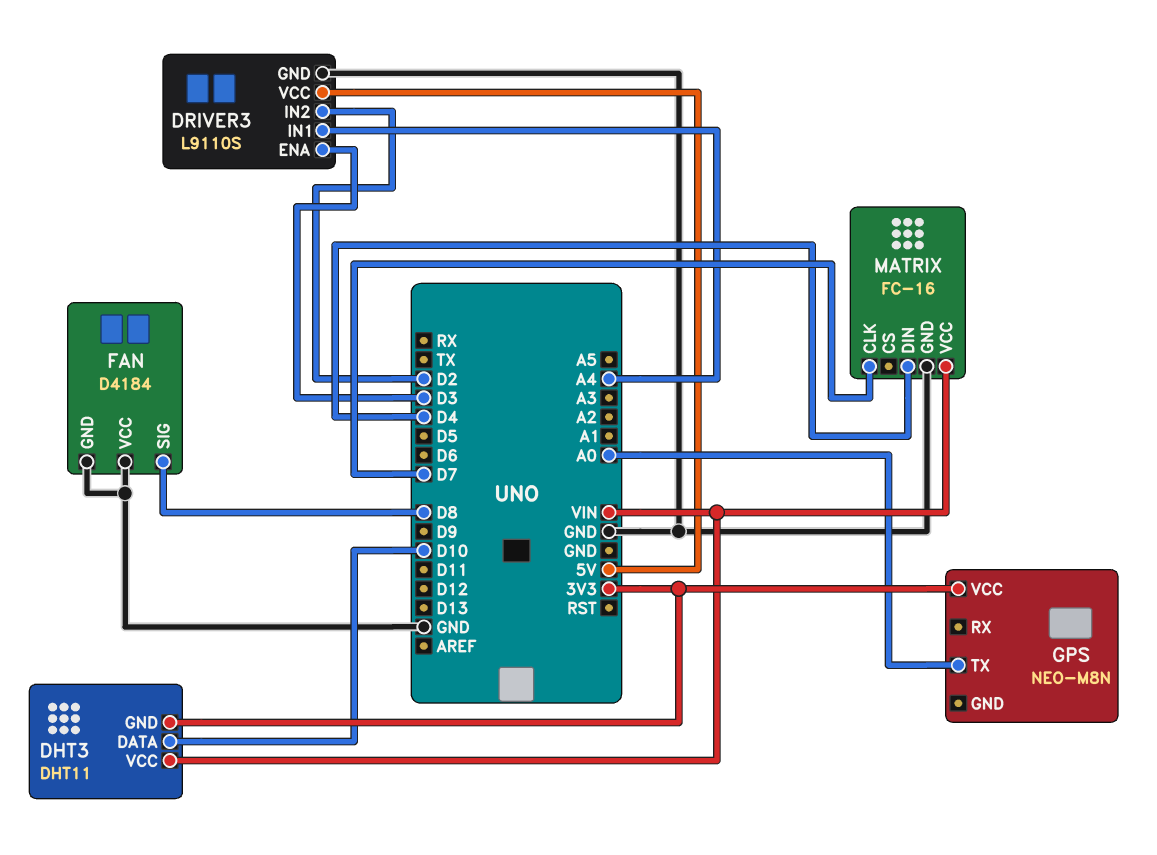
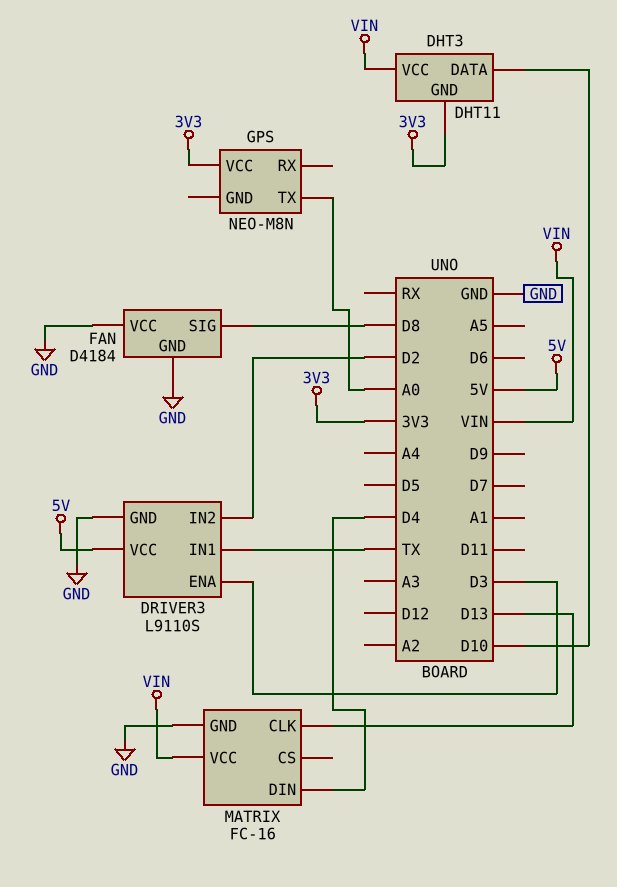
DRIVER3 pin IN1: A4 -> TX
MATRIX pin CLK: D7 -> D13

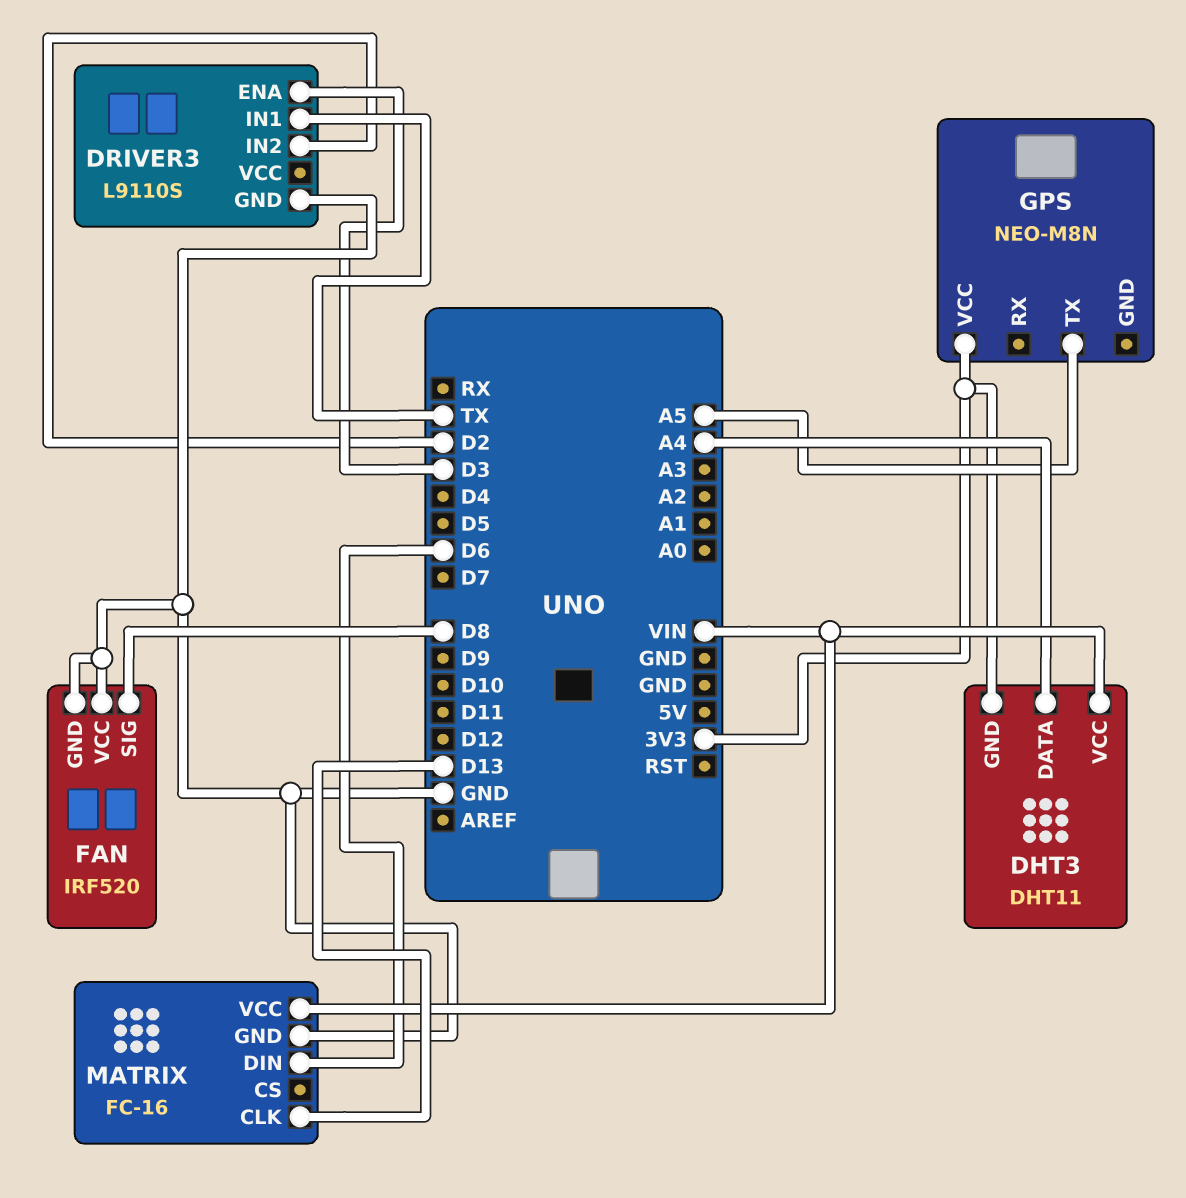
DHT3 pin DATA: D10 -> A4
DRIVER3 pin VCC: 5V -> none
FAN: D4184 -> IRF520
GPS pin TX: A0 -> A5
MATRIX pin DIN: D4 -> D6

